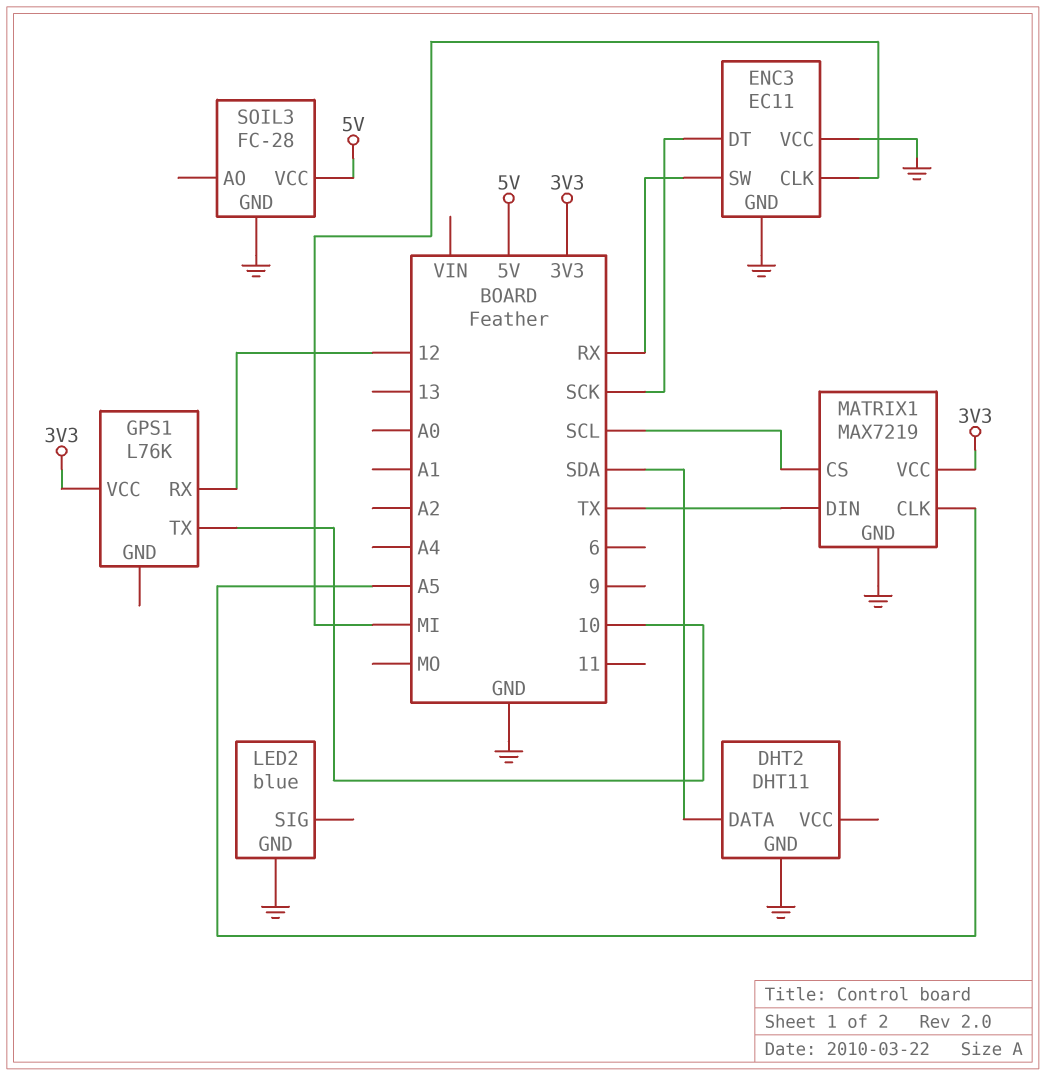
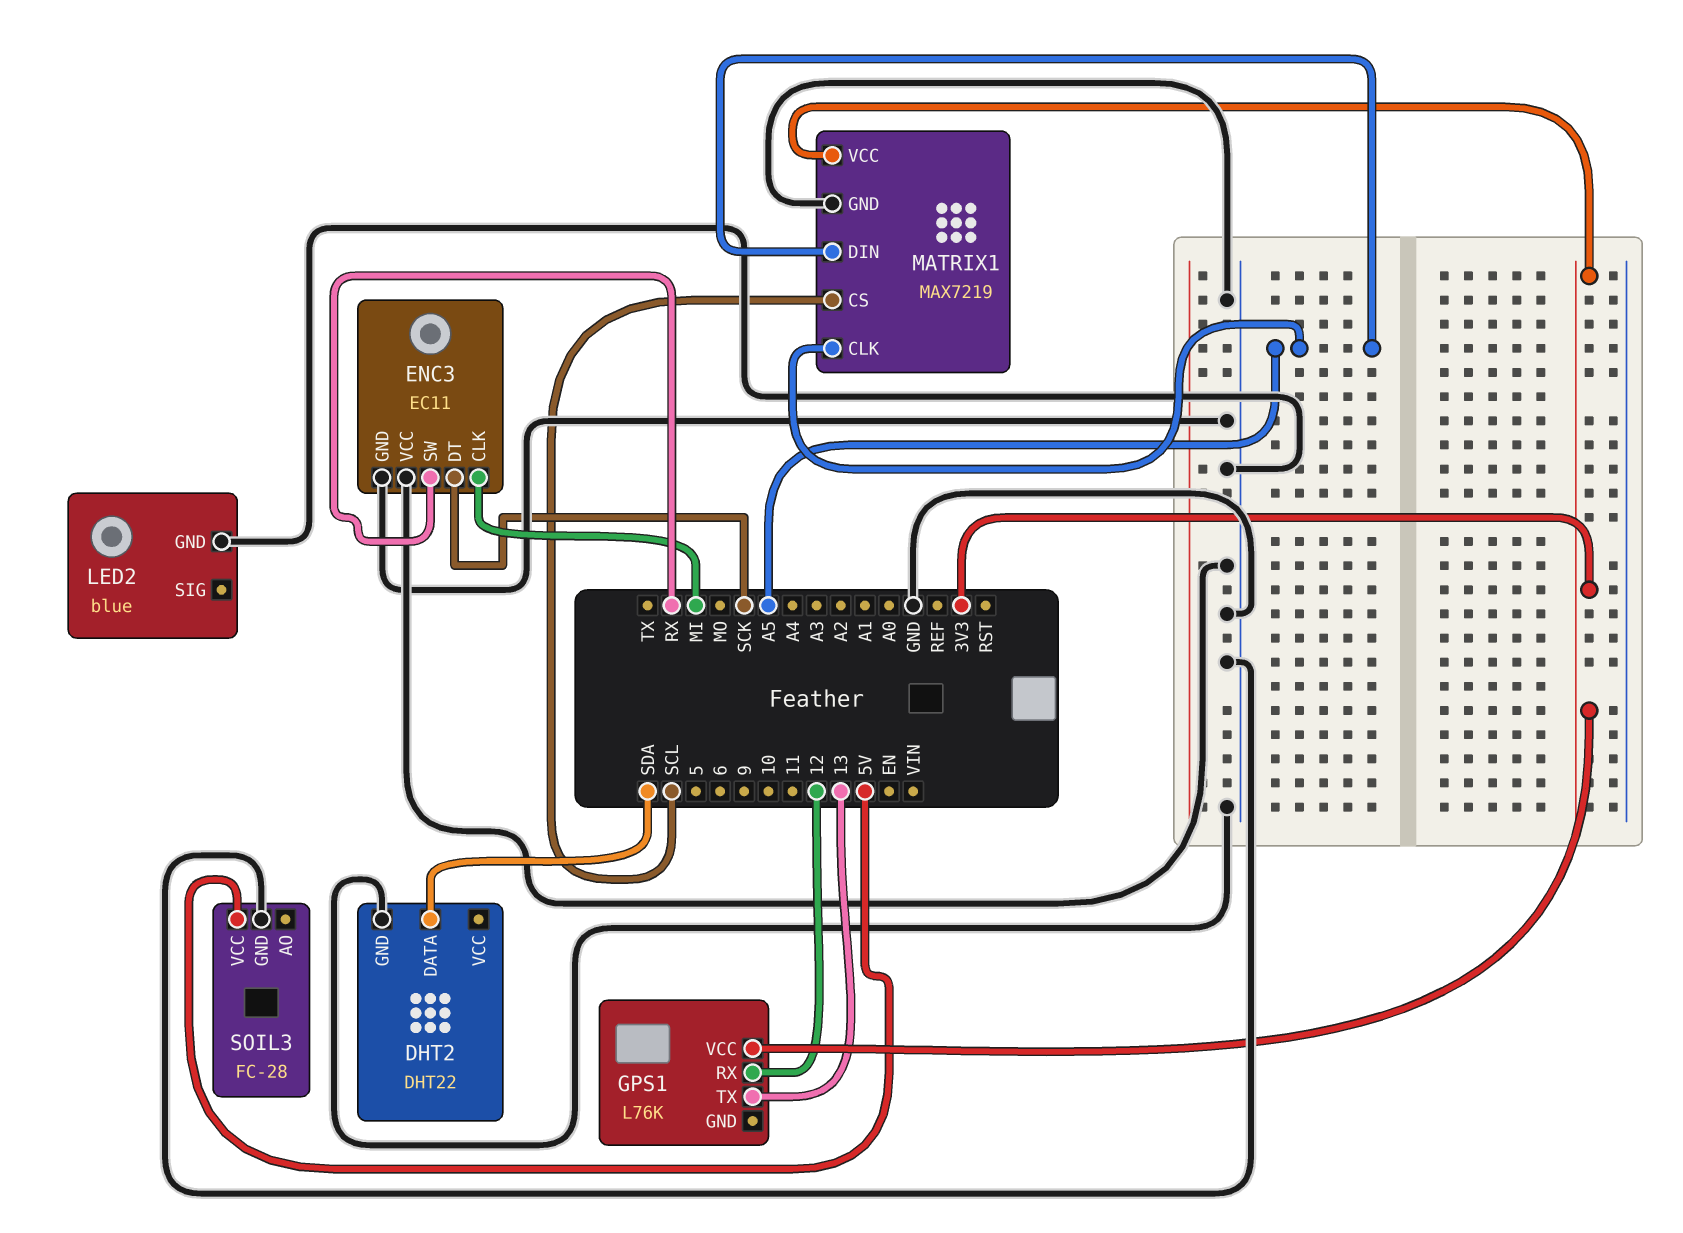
DHT2: DHT11 -> DHT22
GPS1 pin TX: 10 -> 13
MATRIX1 pin DIN: TX -> A5

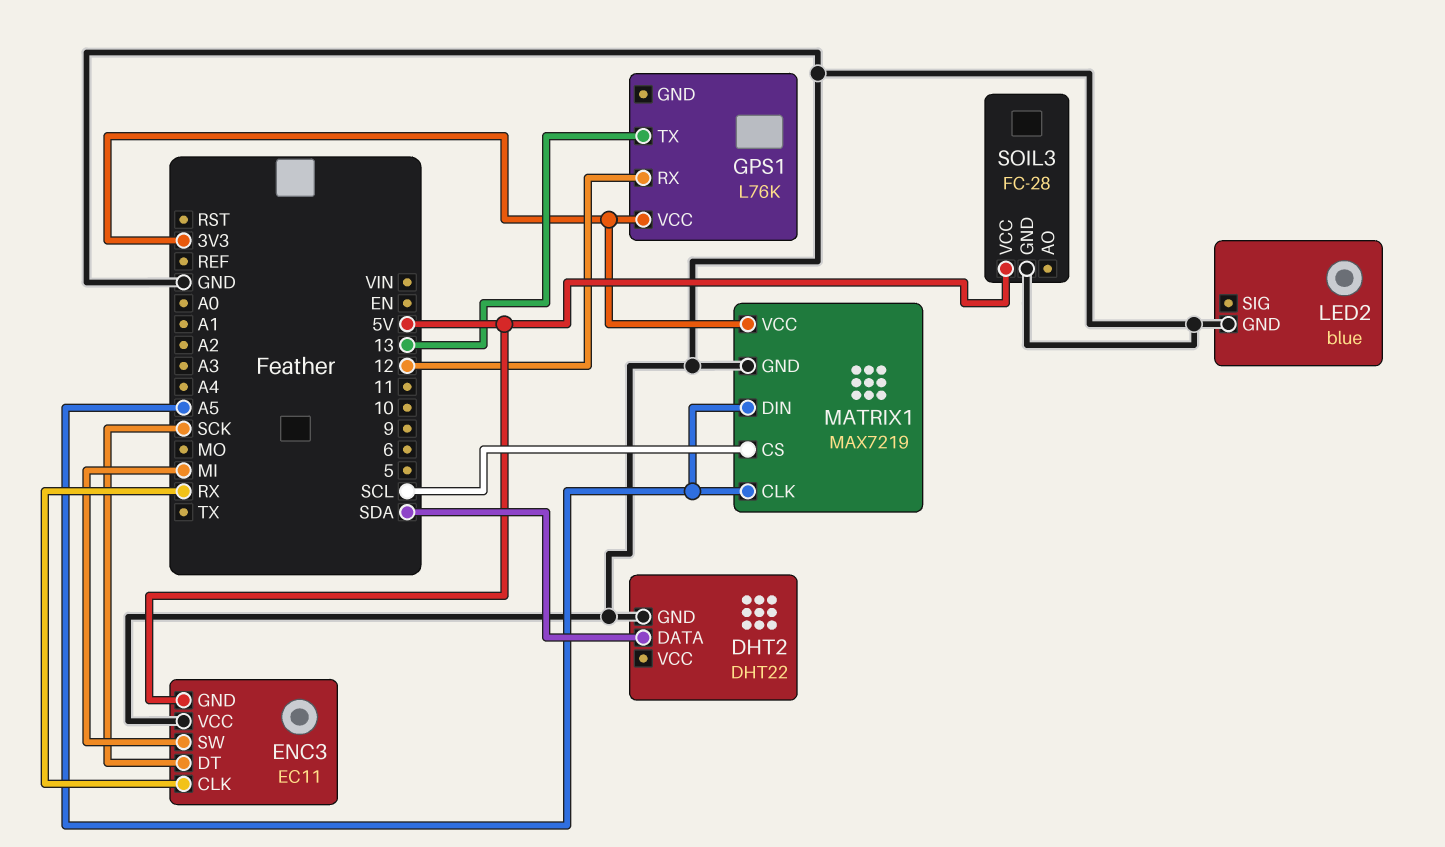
ENC3 pin CLK: MI -> RX
ENC3 pin GND: GND -> 5V
ENC3 pin SW: RX -> MI

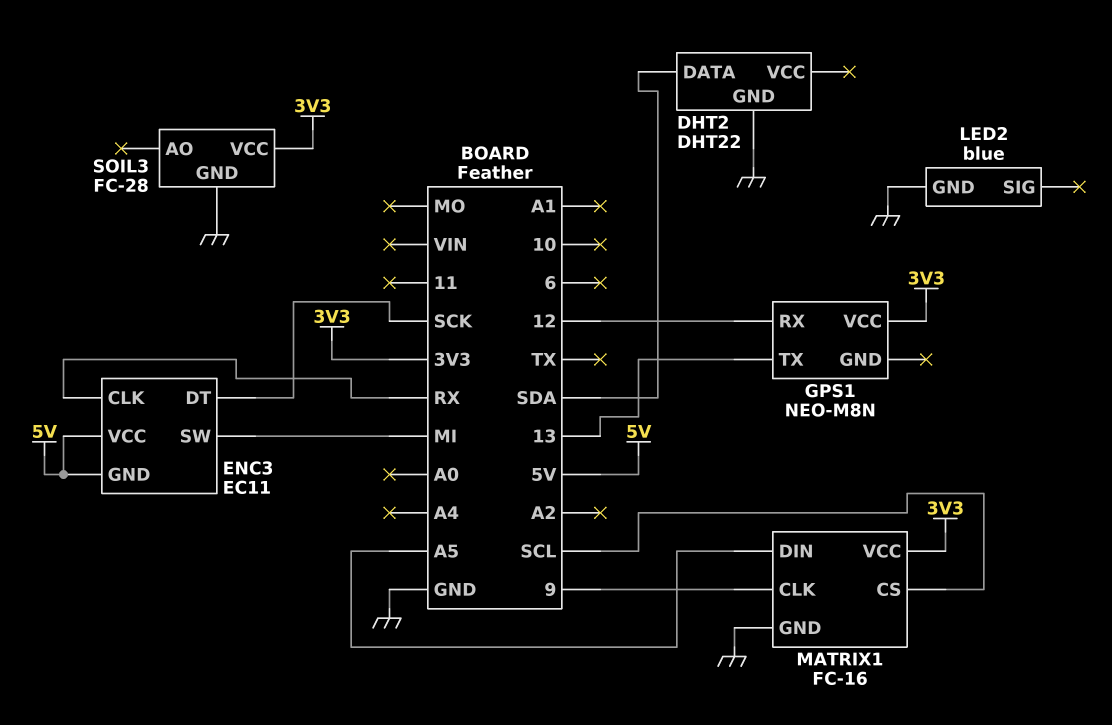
ENC3 pin VCC: GND -> 5V
GPS1: L76K -> NEO-M8N
MATRIX1: MAX7219 -> FC-16
MATRIX1 pin CLK: A5 -> 9
SOIL3 pin VCC: 5V -> 3V3

